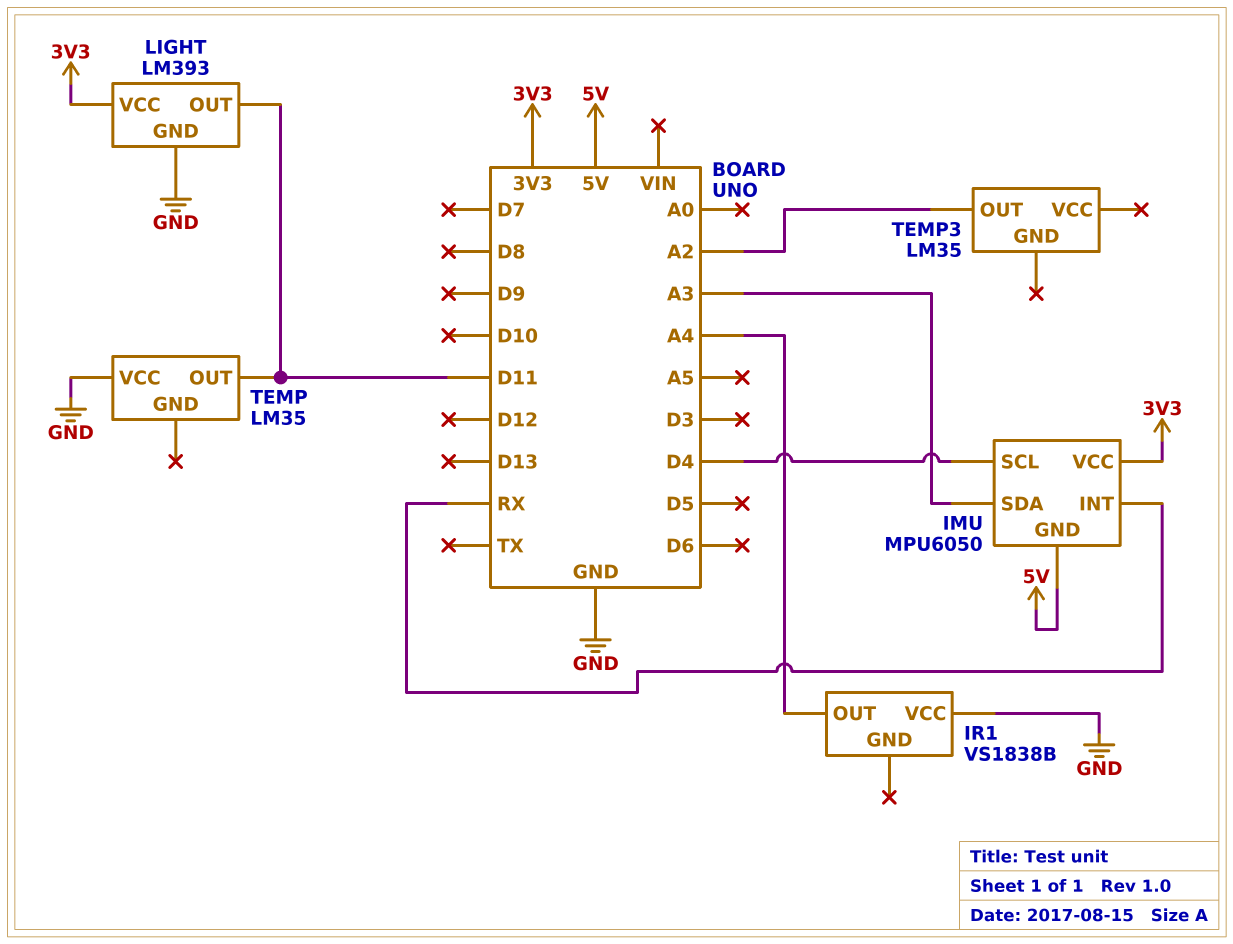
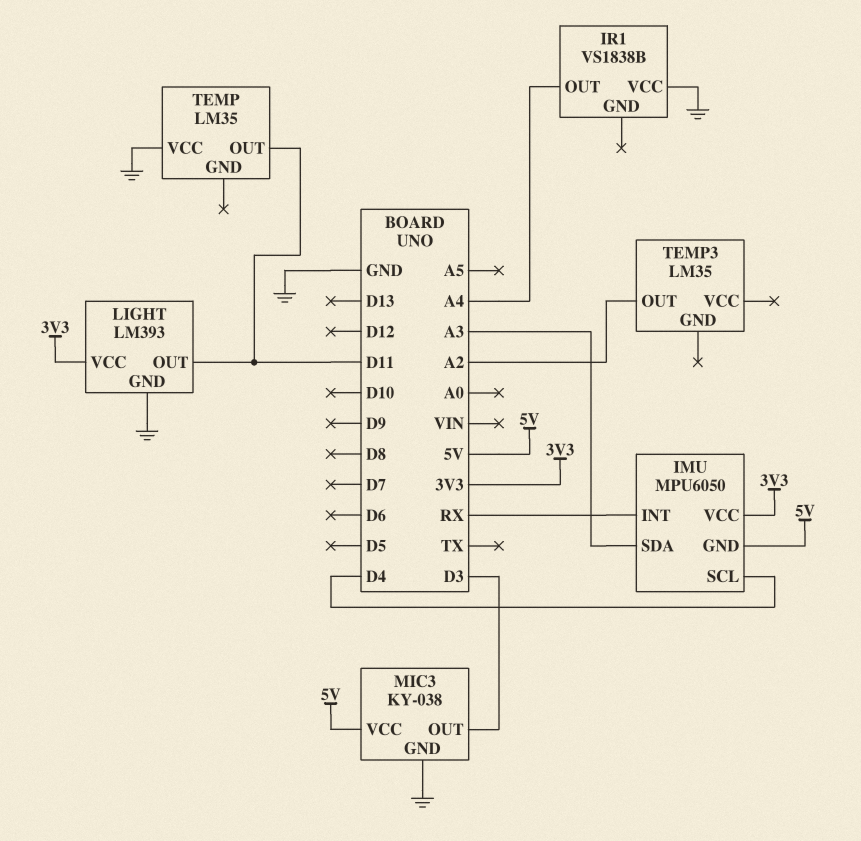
MIC3: none -> KY-038
MIC3 pin GND: none -> GND
MIC3 pin OUT: none -> D3
MIC3 pin VCC: none -> 5V

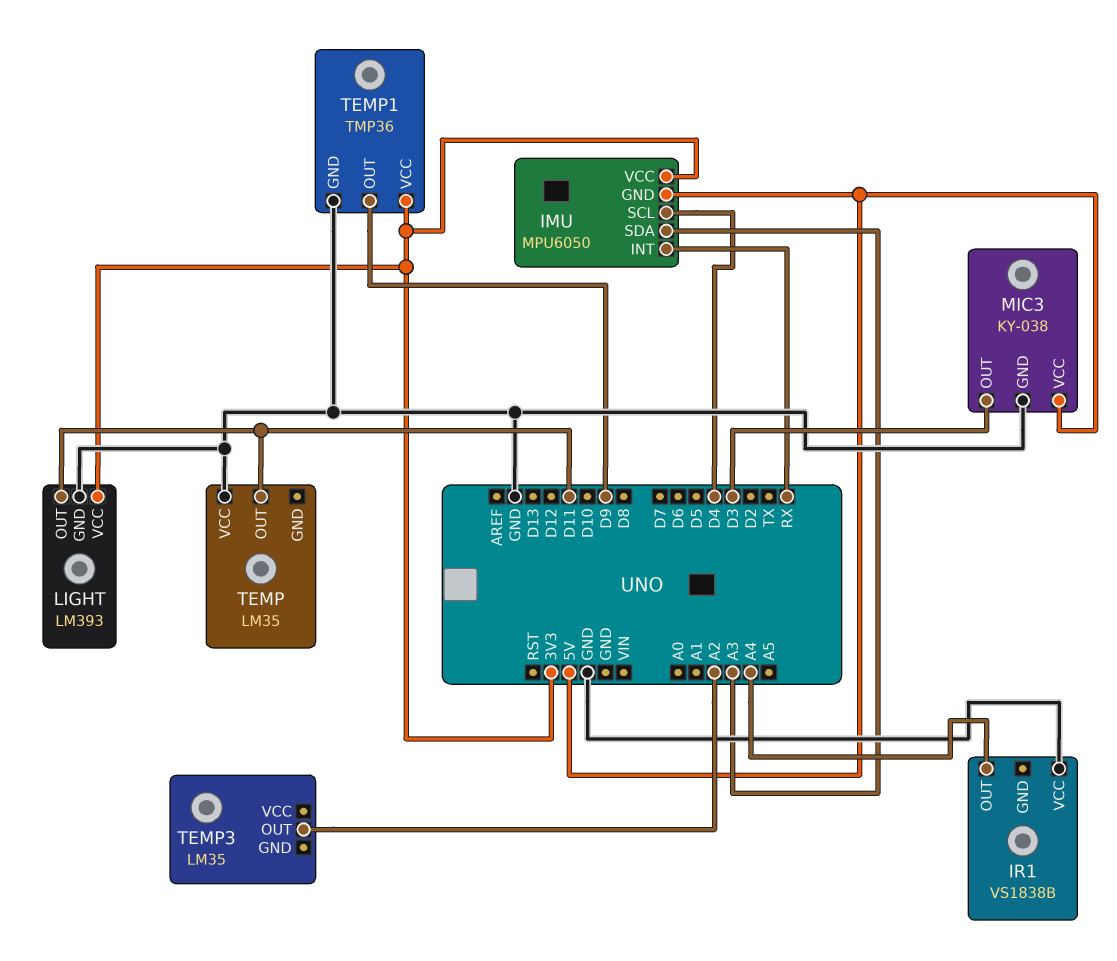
TEMP1: none -> TMP36
TEMP1 pin GND: none -> GND
TEMP1 pin OUT: none -> D9
TEMP1 pin VCC: none -> 3V3

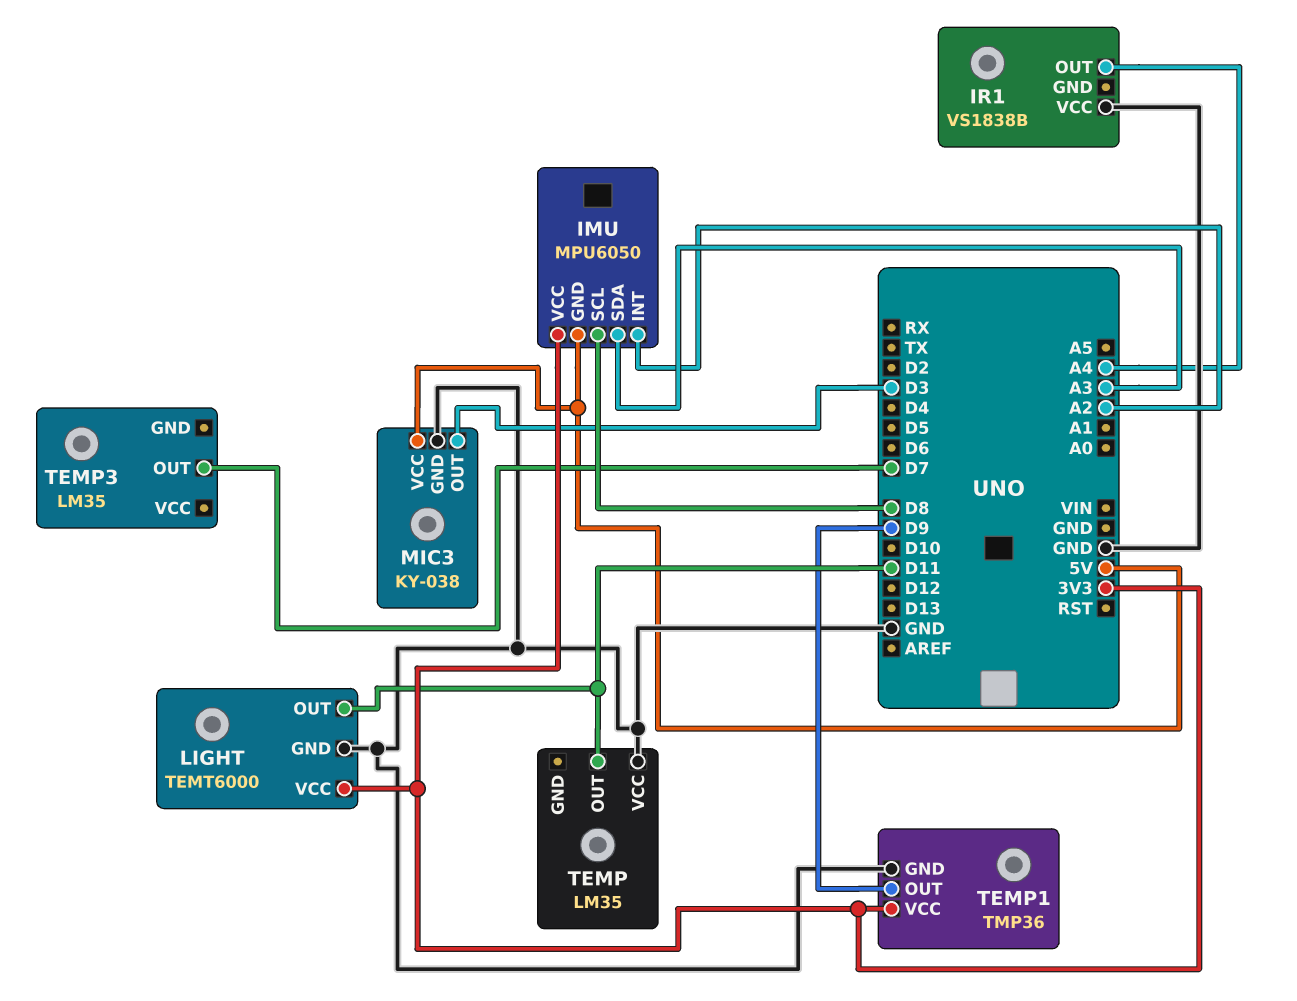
IMU pin INT: RX -> A2
IMU pin SCL: D4 -> D8
LIGHT: LM393 -> TEMT6000
TEMP3 pin OUT: A2 -> D7

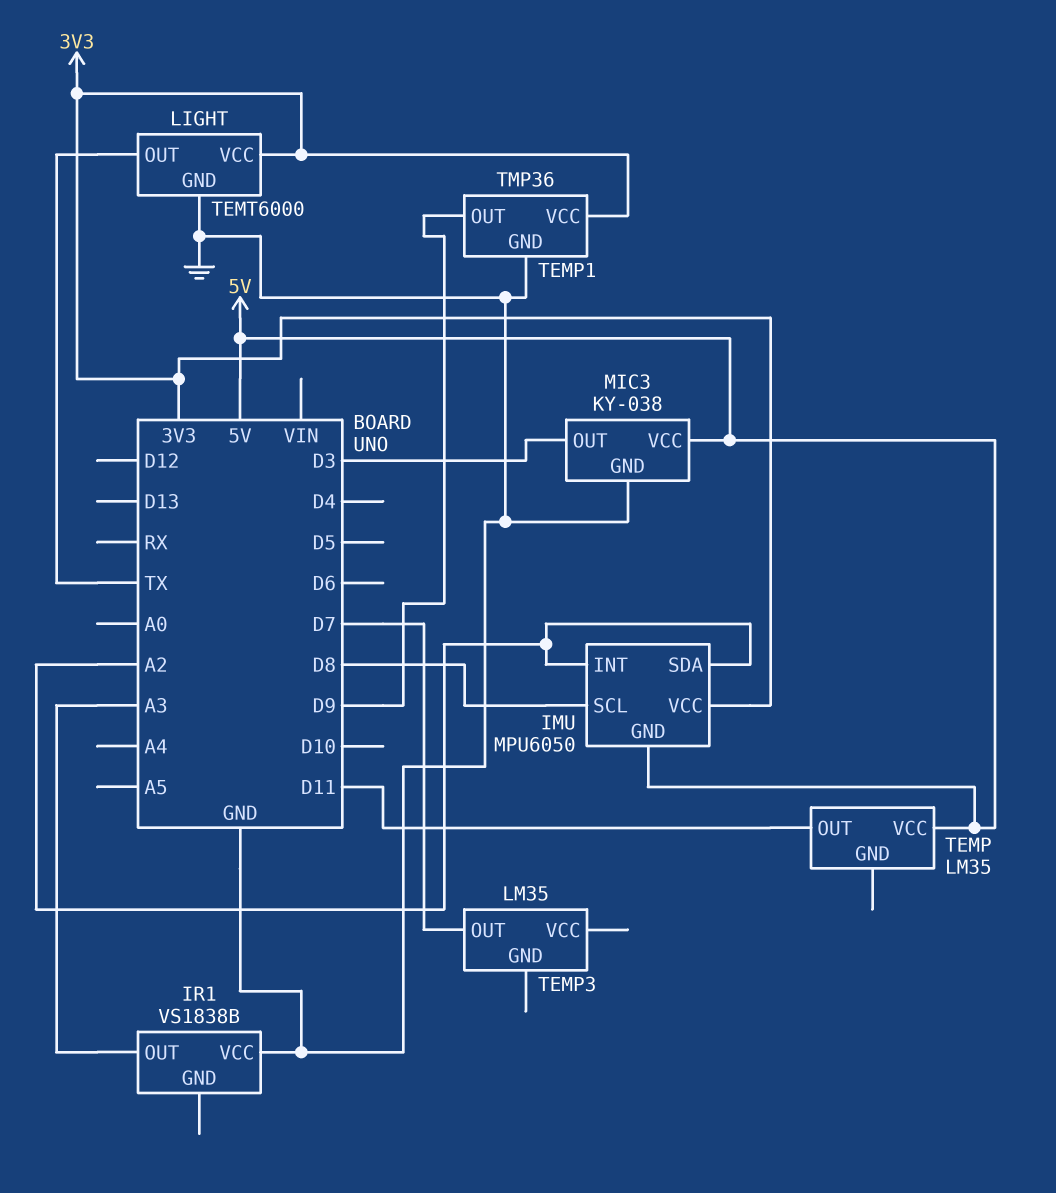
IMU pin SDA: A3 -> A2
IR1 pin OUT: A4 -> A3
LIGHT pin OUT: D11 -> TX
TEMP pin VCC: GND -> 5V

